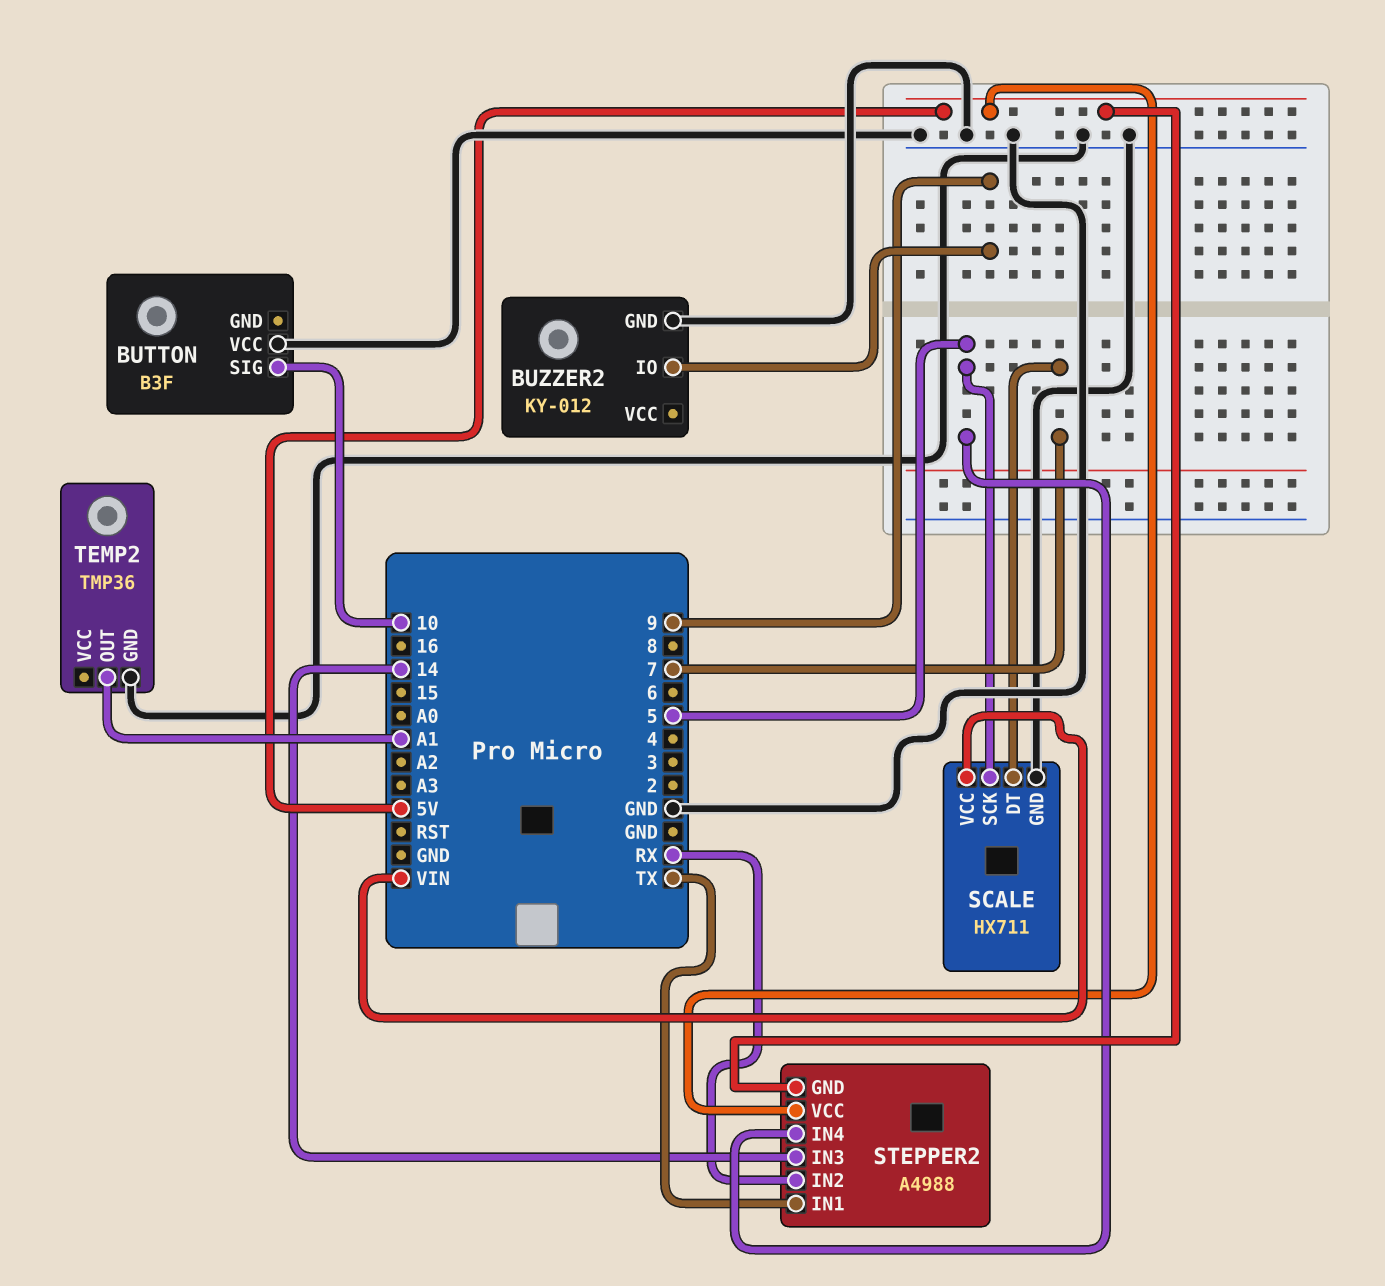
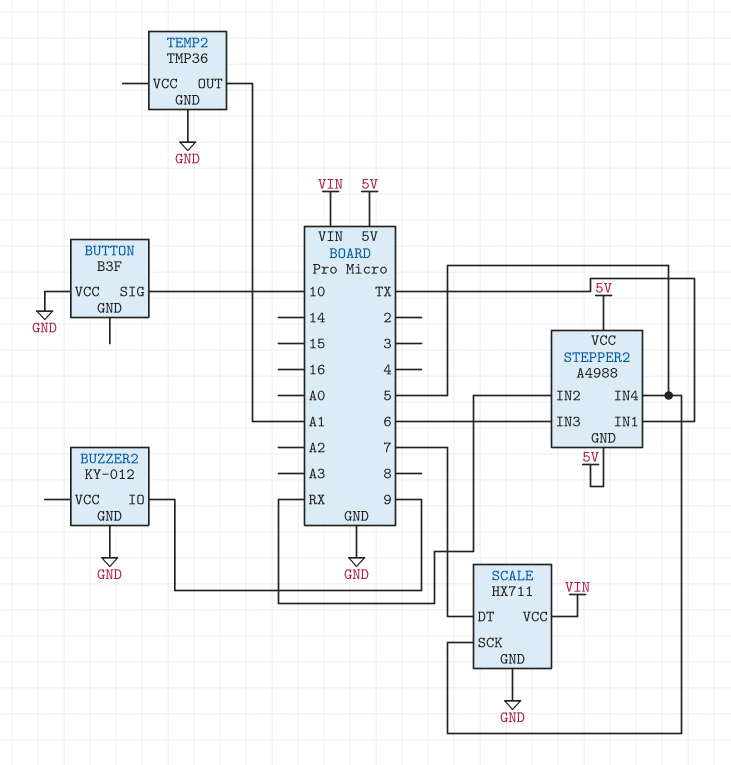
STEPPER2 pin IN3: 14 -> 6

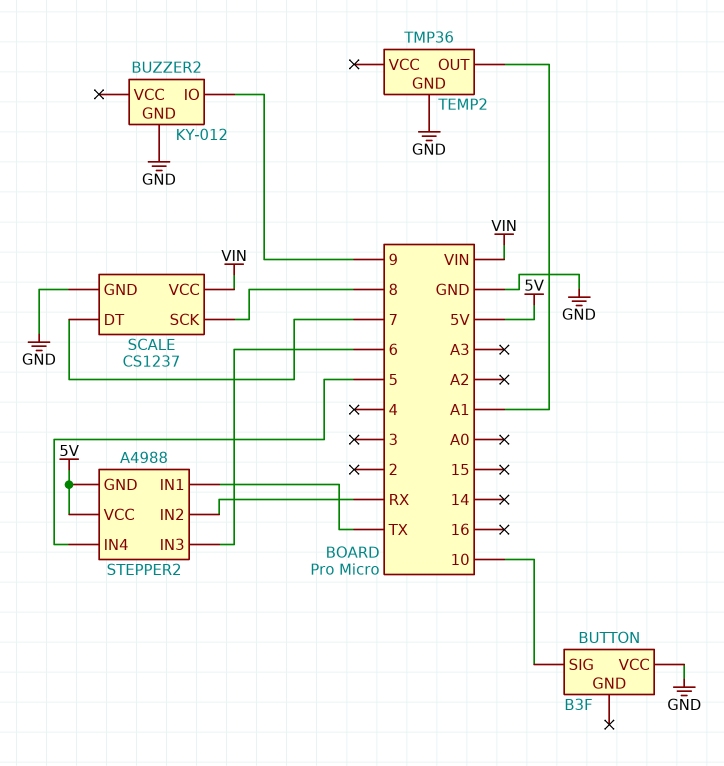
SCALE: HX711 -> CS1237
SCALE pin SCK: 5 -> 8

